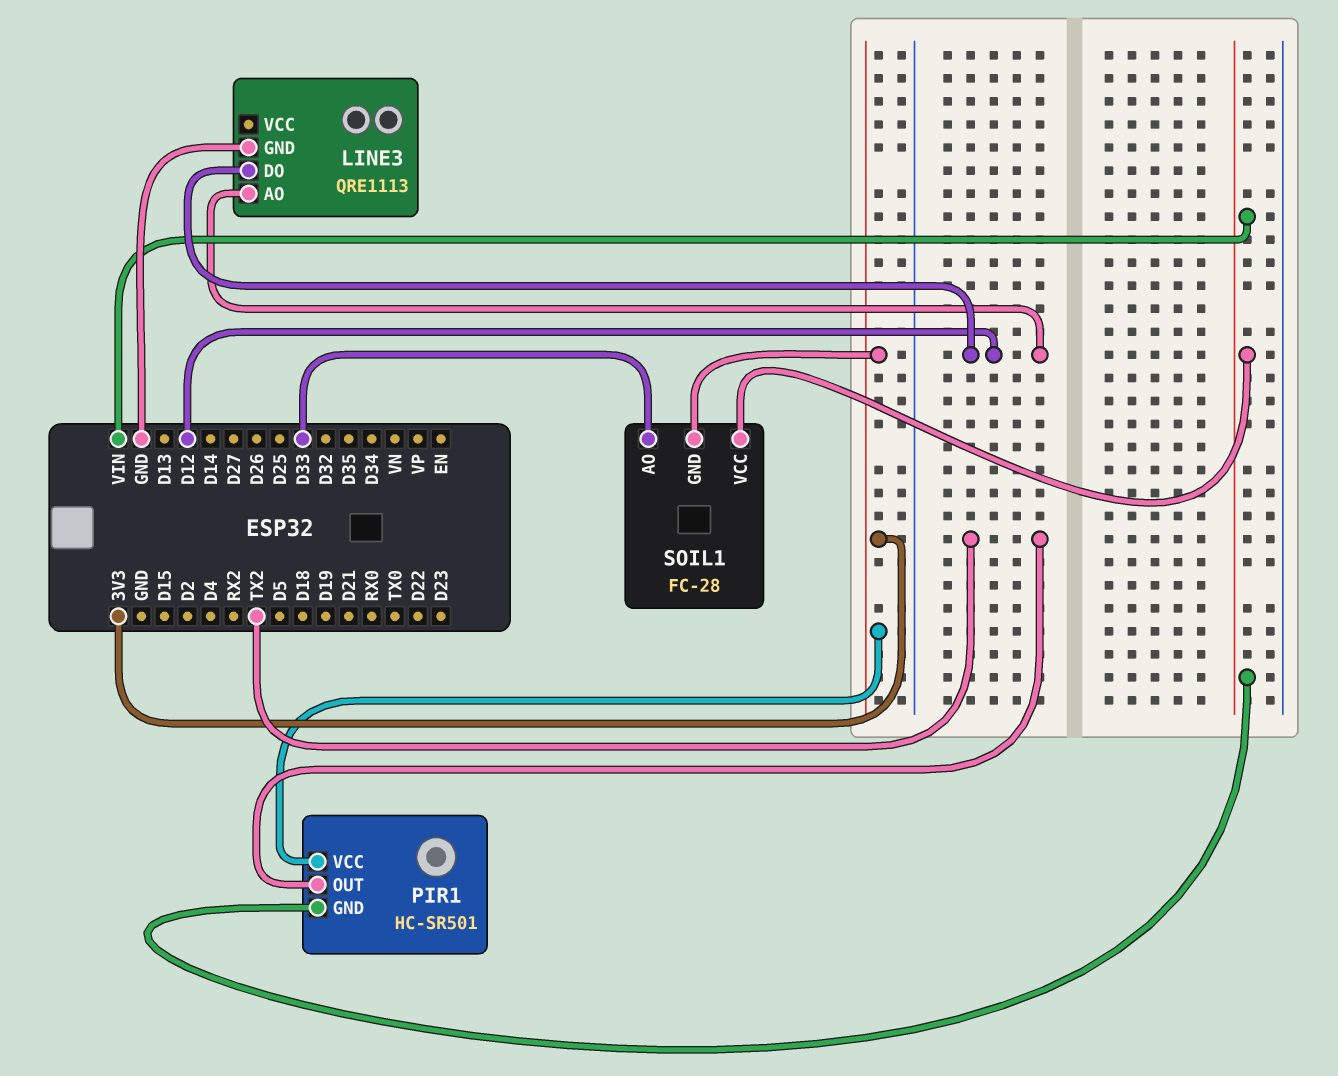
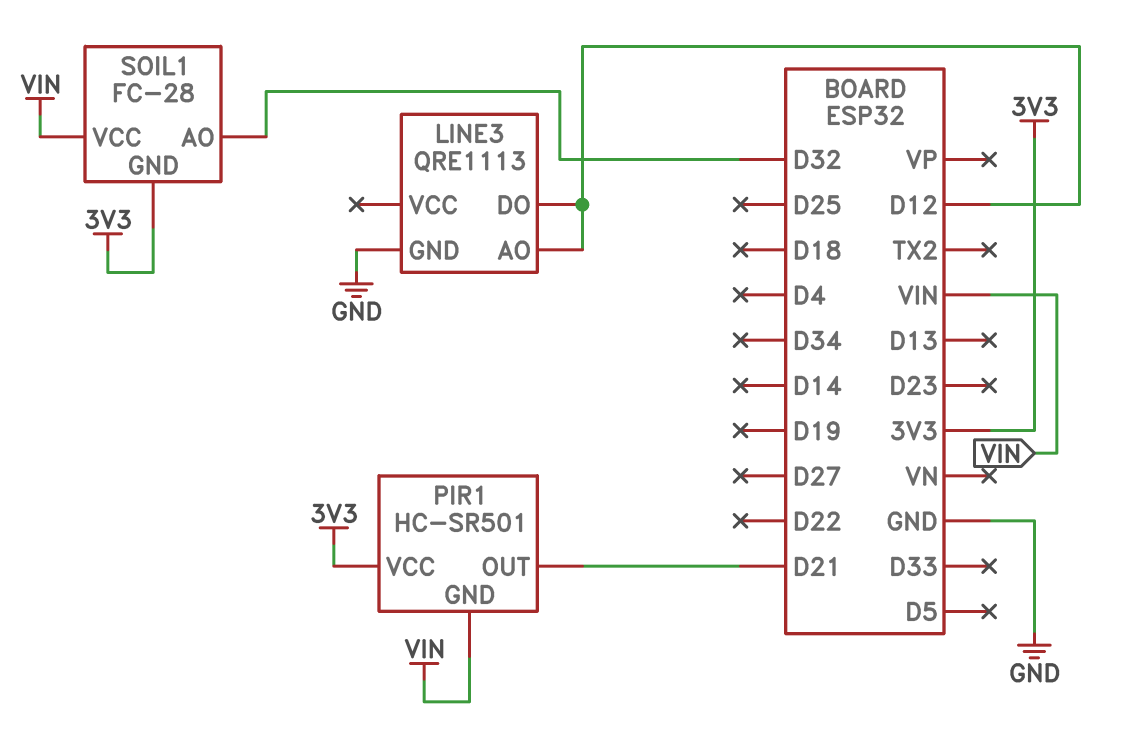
PIR1 pin OUT: TX2 -> D21
SOIL1 pin AO: D33 -> D32

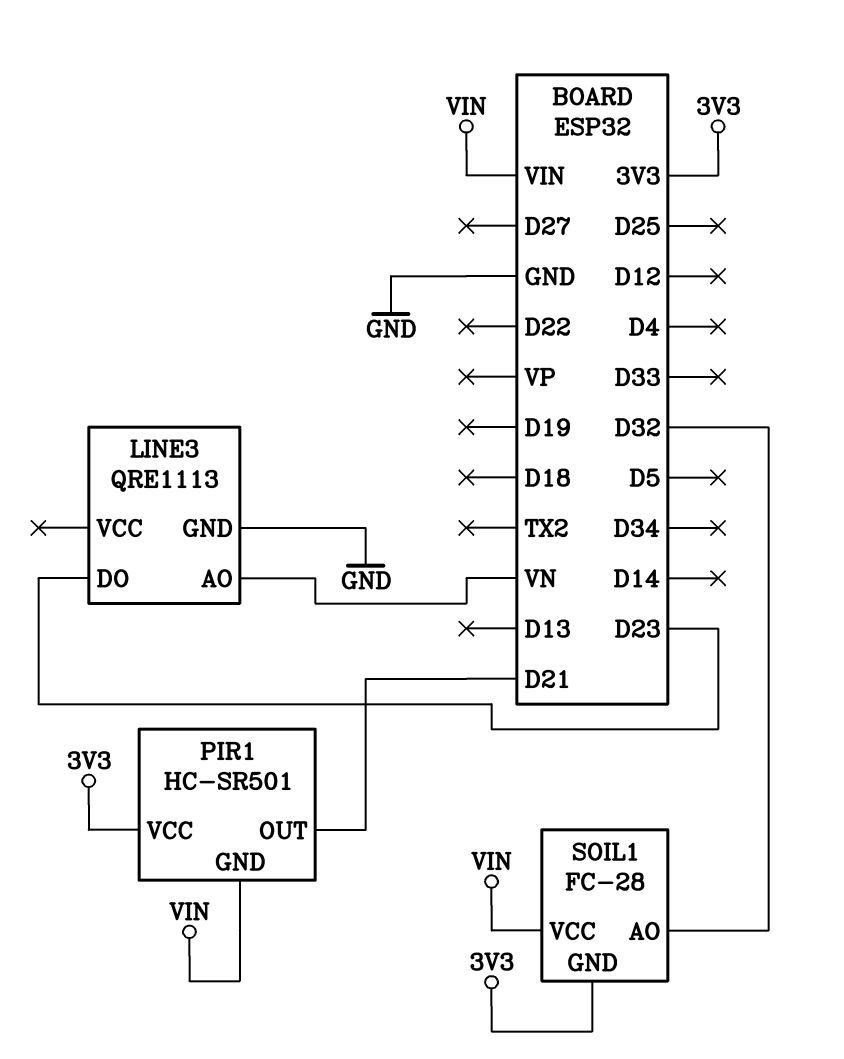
LINE3 pin AO: D12 -> VN
LINE3 pin DO: D12 -> D23

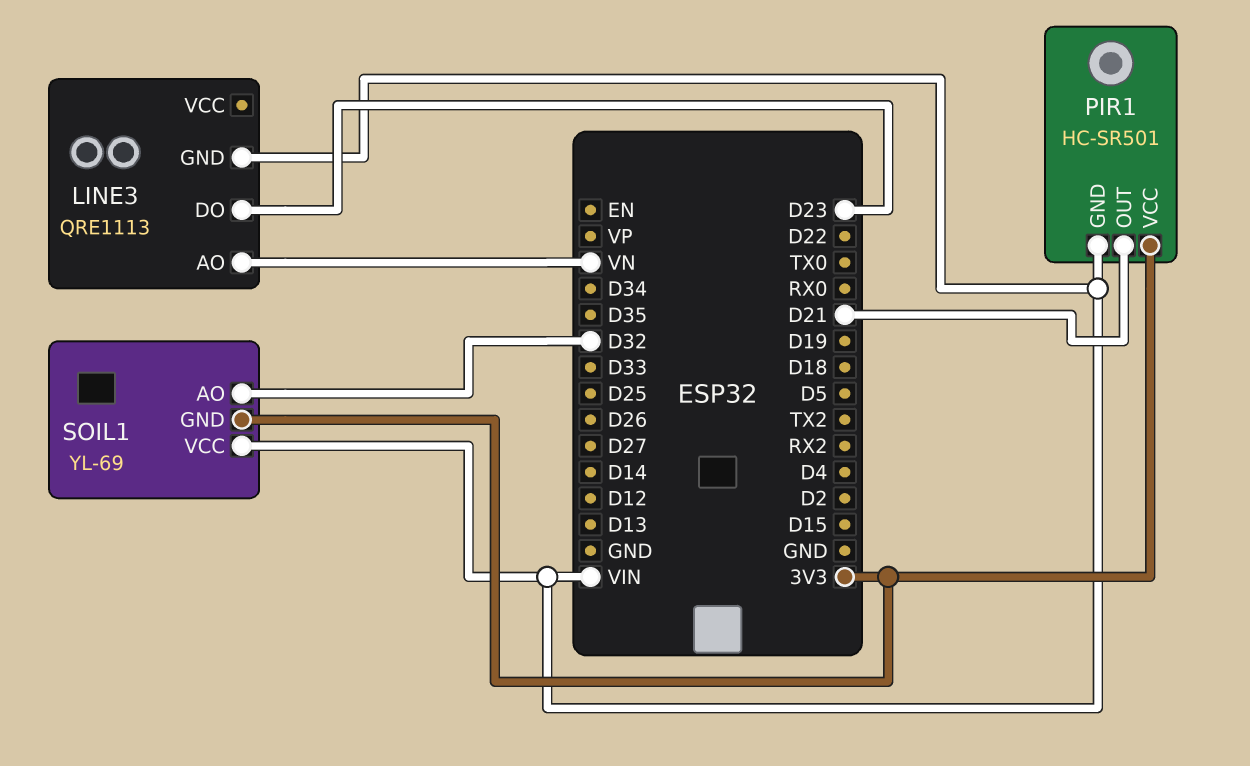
LINE3 pin GND: GND -> VIN
SOIL1: FC-28 -> YL-69

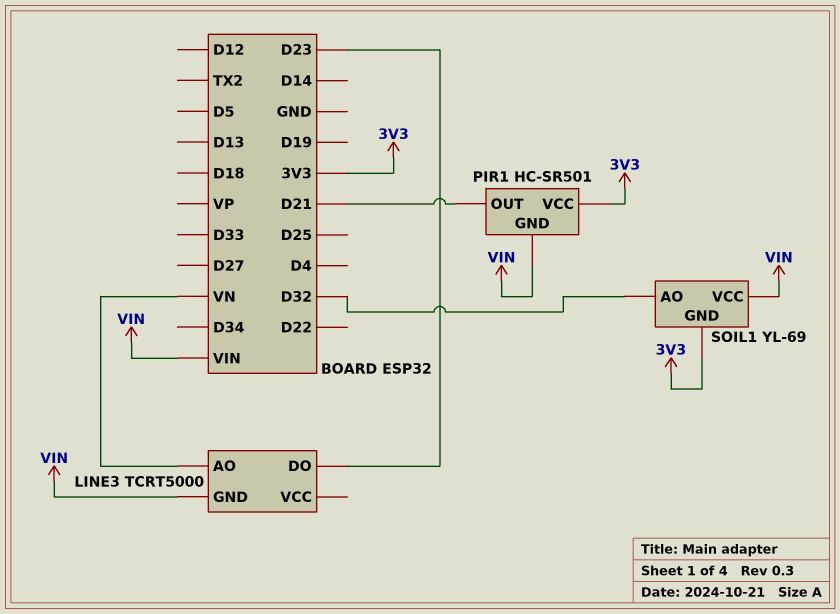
LINE3: QRE1113 -> TCRT5000

